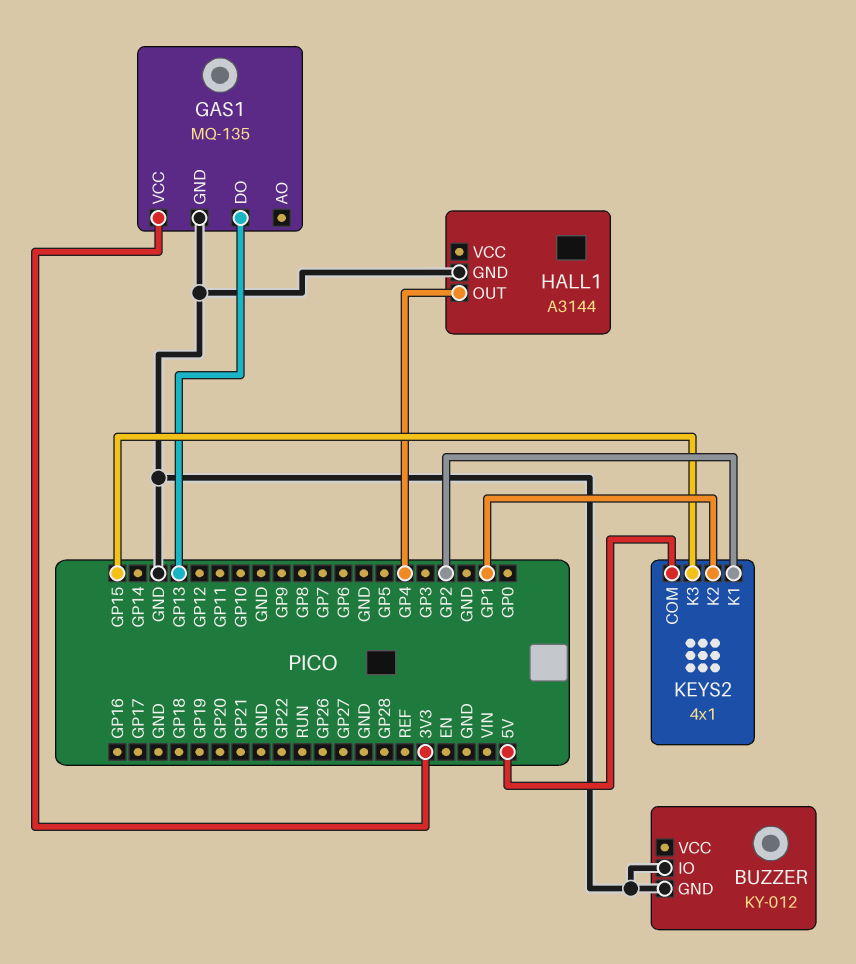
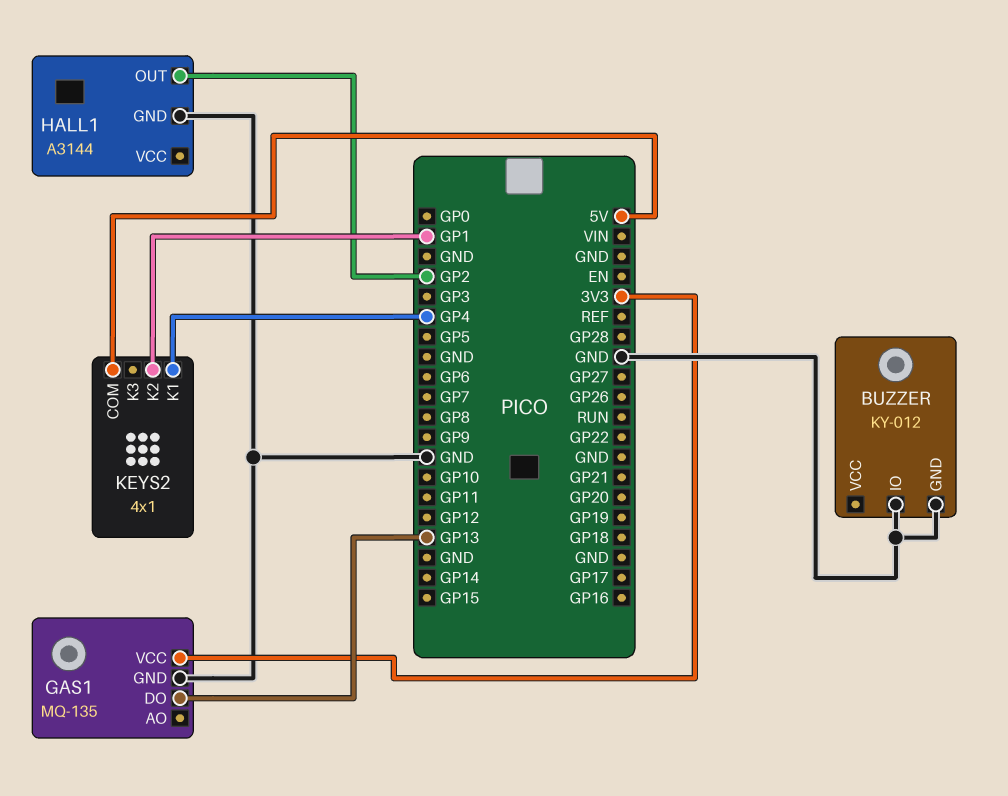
HALL1 pin OUT: GP4 -> GP2
KEYS2 pin K1: GP2 -> GP4
KEYS2 pin K3: GP15 -> none

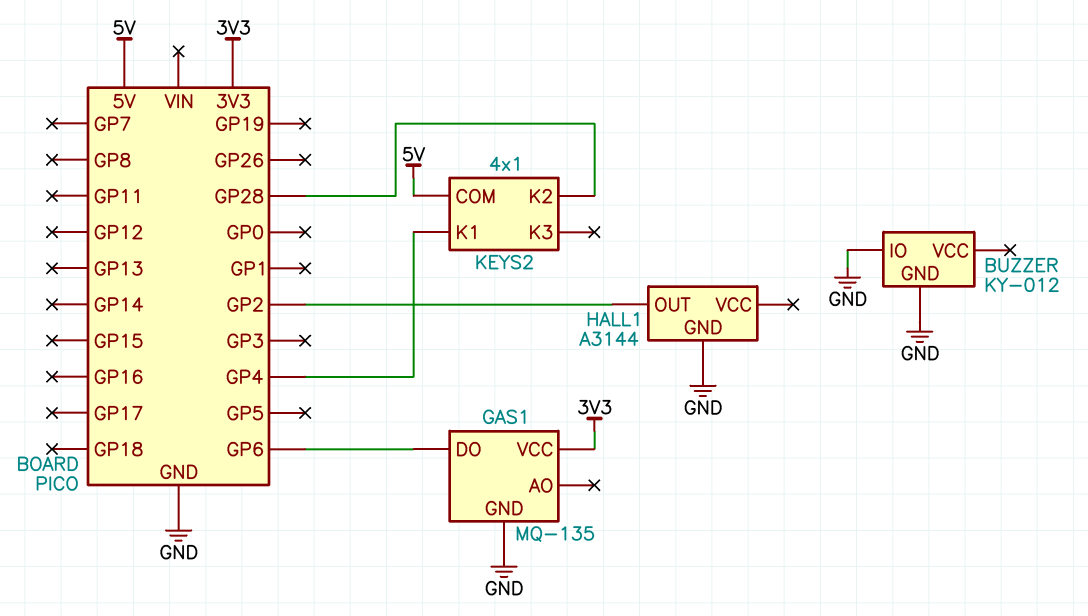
GAS1 pin DO: GP13 -> GP6
KEYS2 pin K2: GP1 -> GP28

